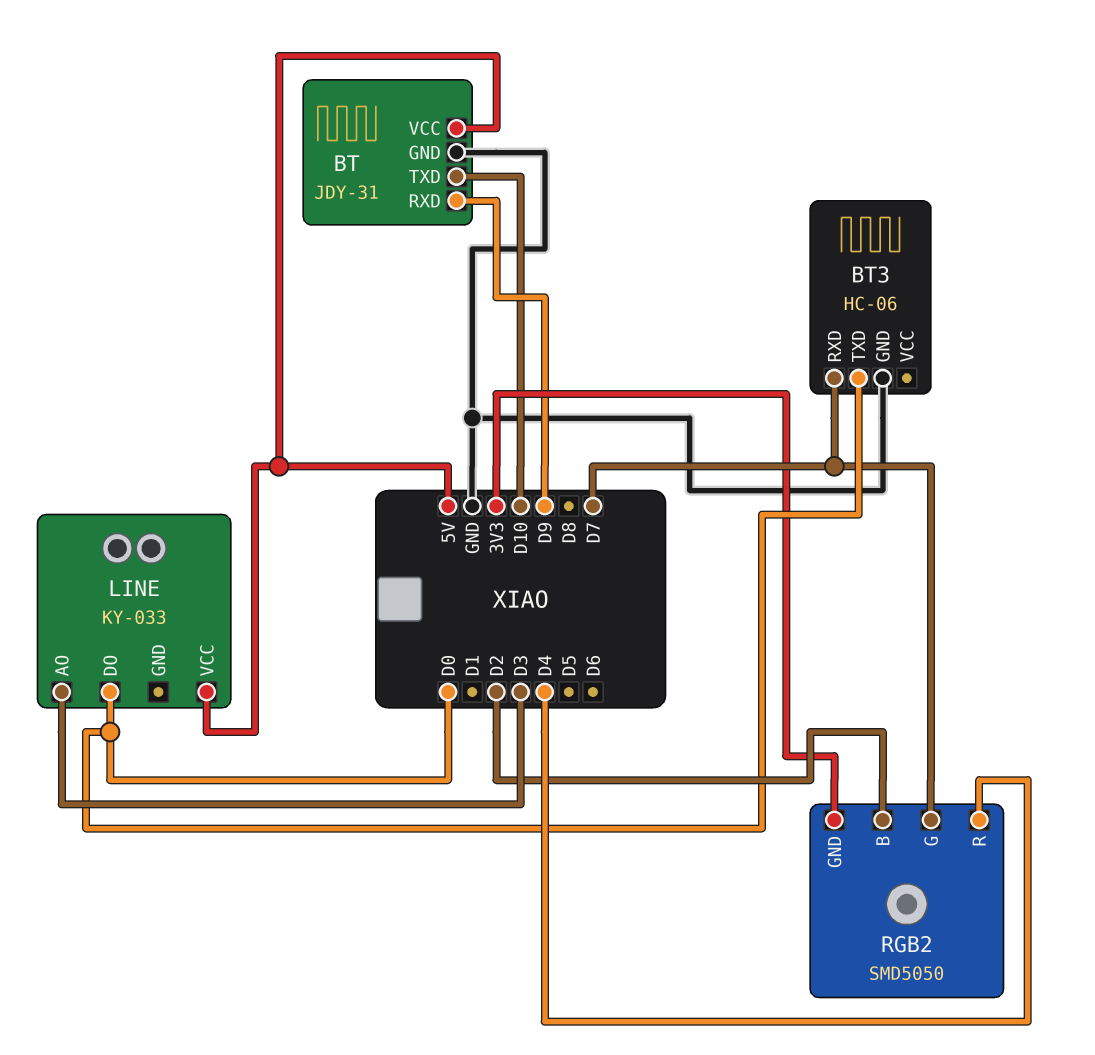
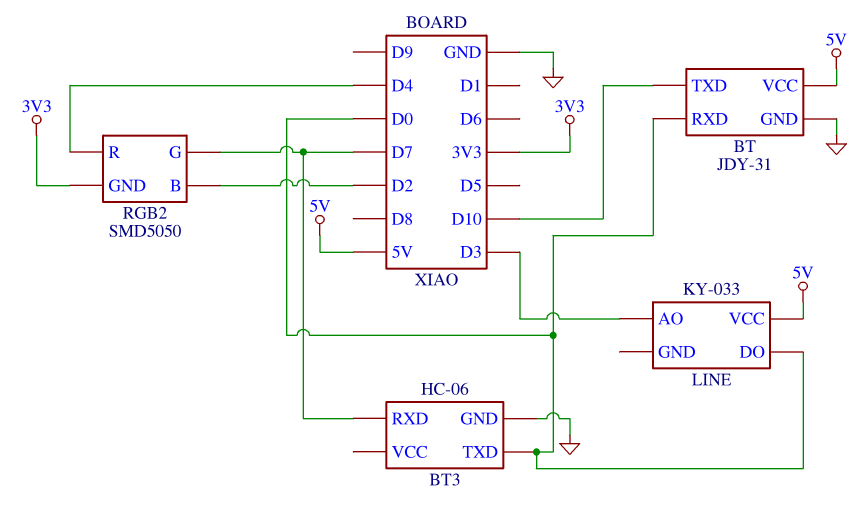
BT pin RXD: D9 -> D0

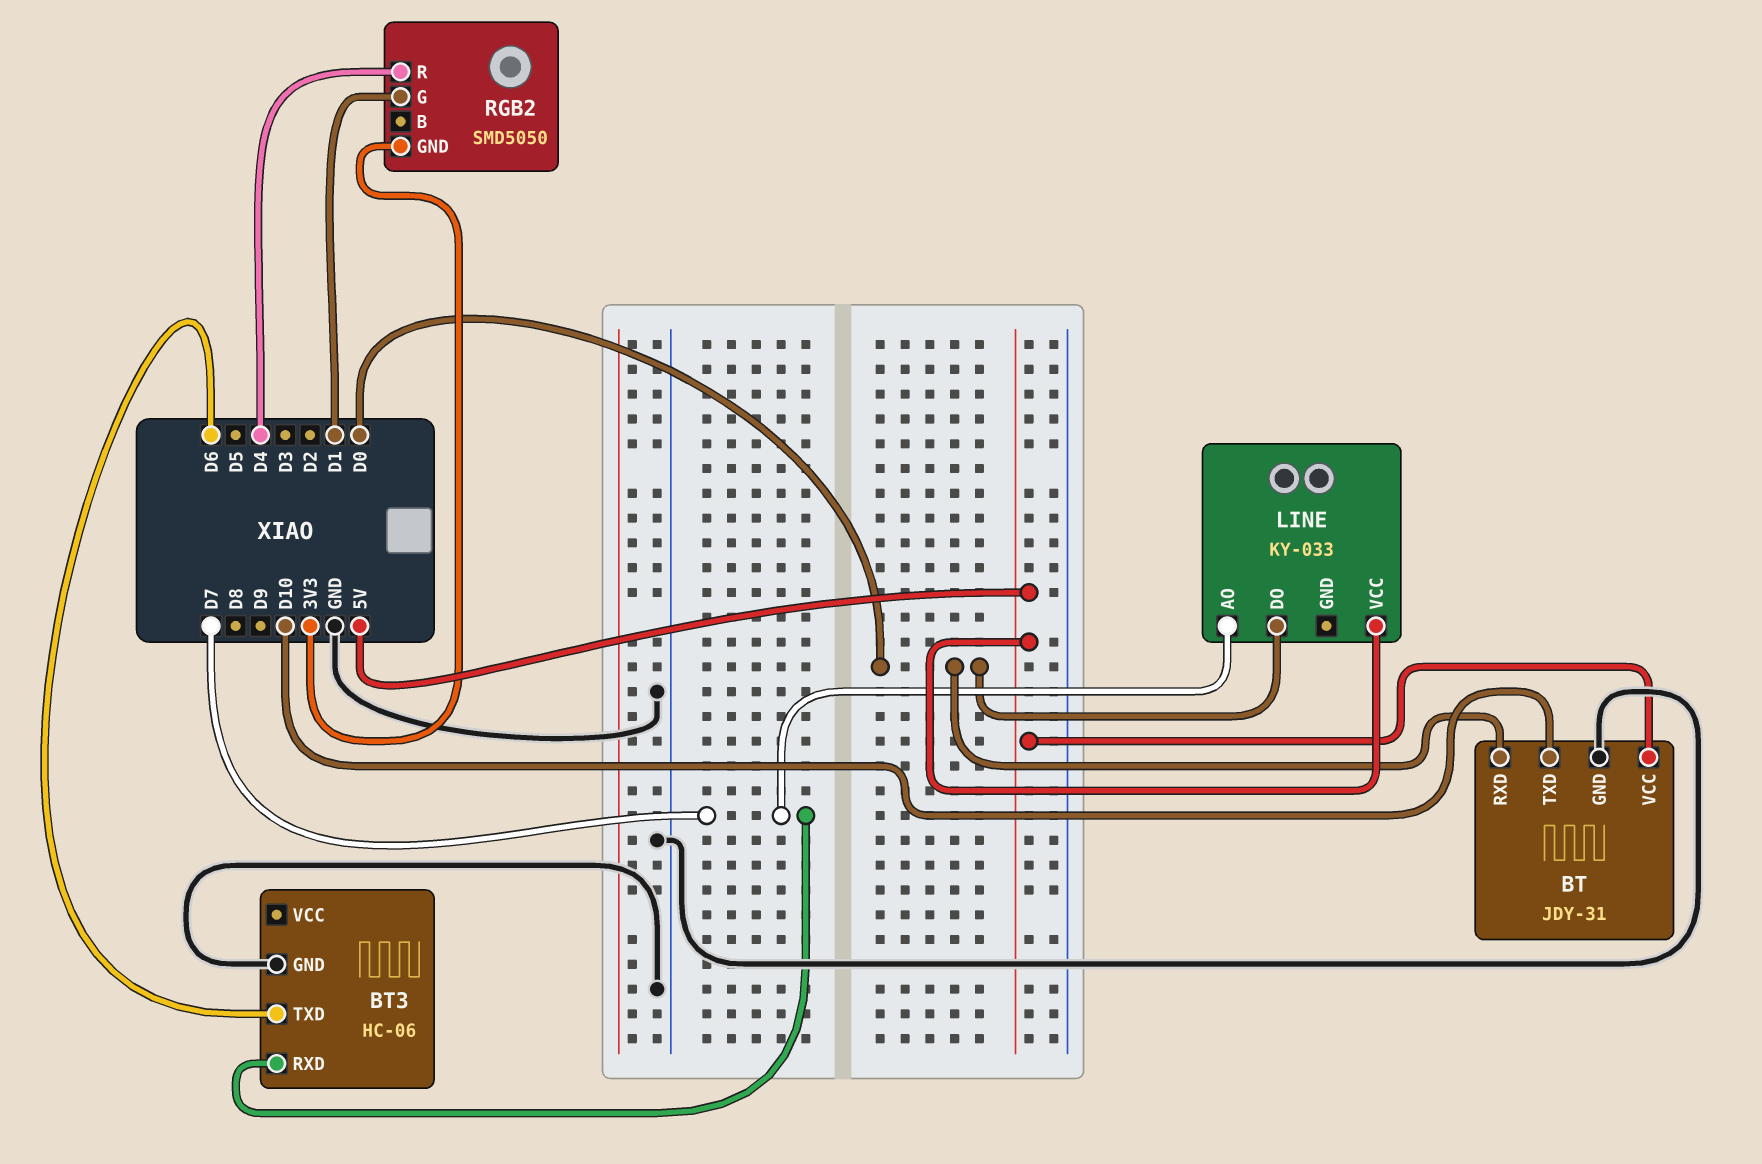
BT3 pin TXD: D0 -> D6
LINE pin AO: D3 -> D7
RGB2 pin B: D2 -> none
RGB2 pin G: D7 -> D1

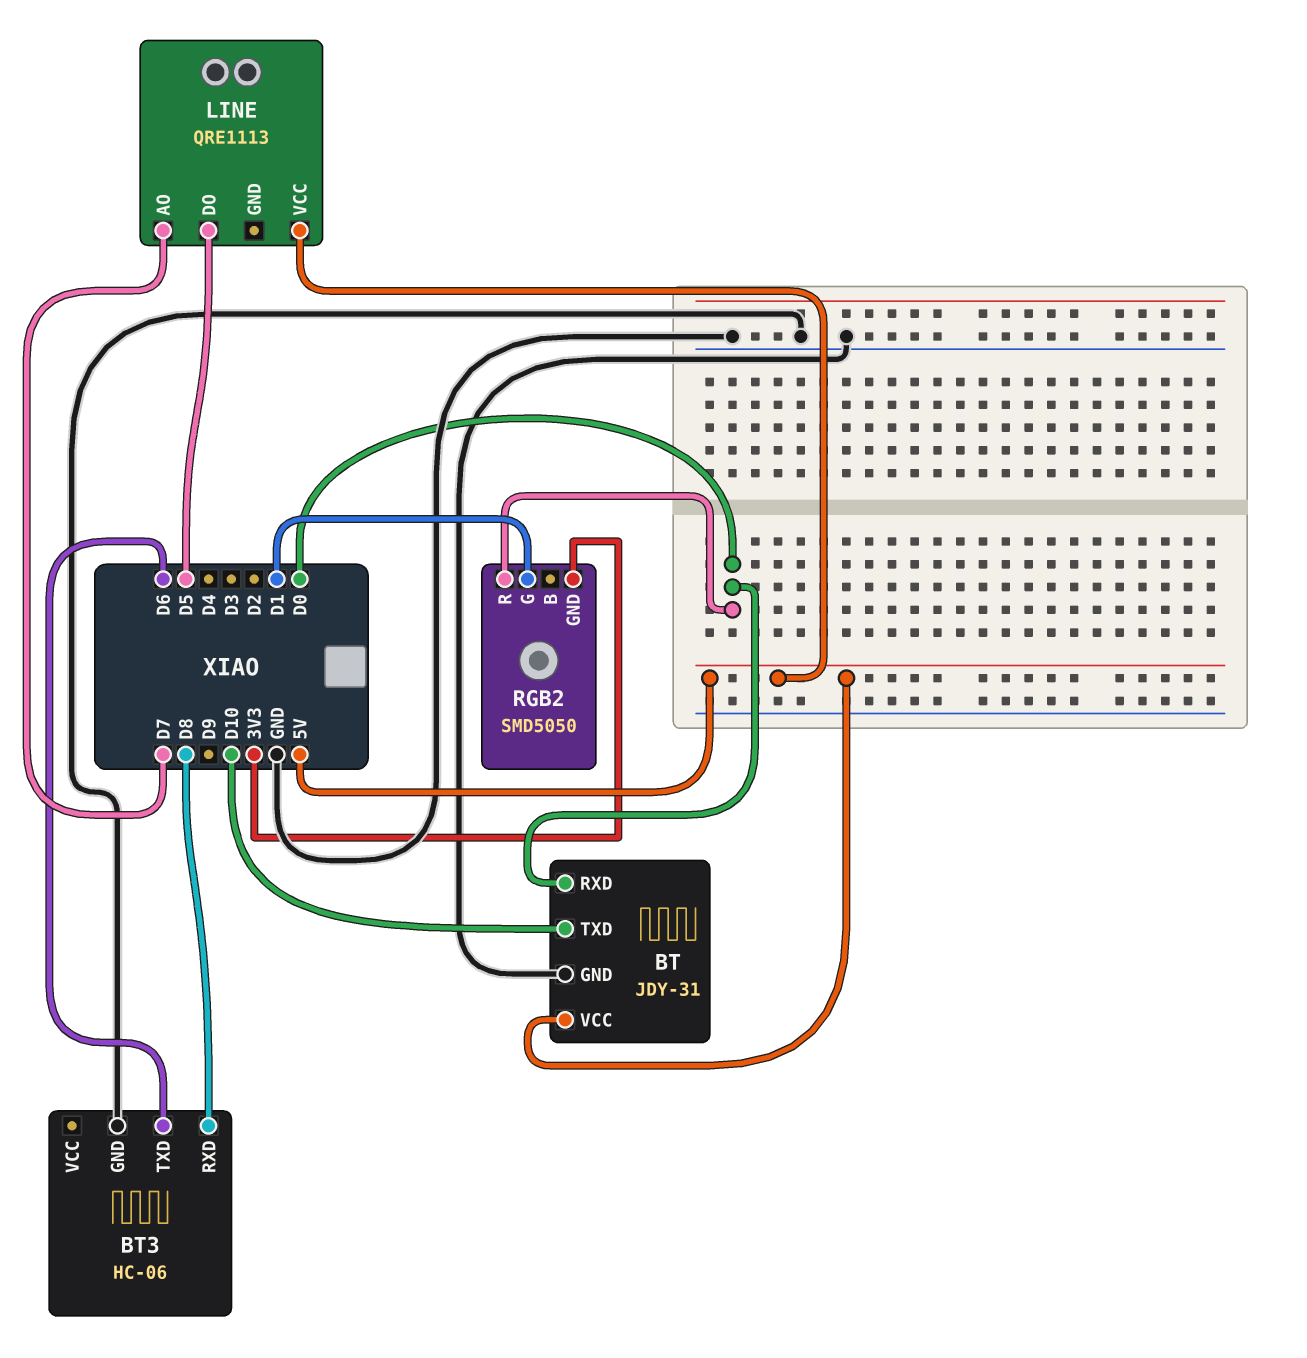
BT3 pin RXD: D7 -> D8
LINE: KY-033 -> QRE1113
LINE pin DO: D0 -> D5
RGB2 pin R: D4 -> D0

